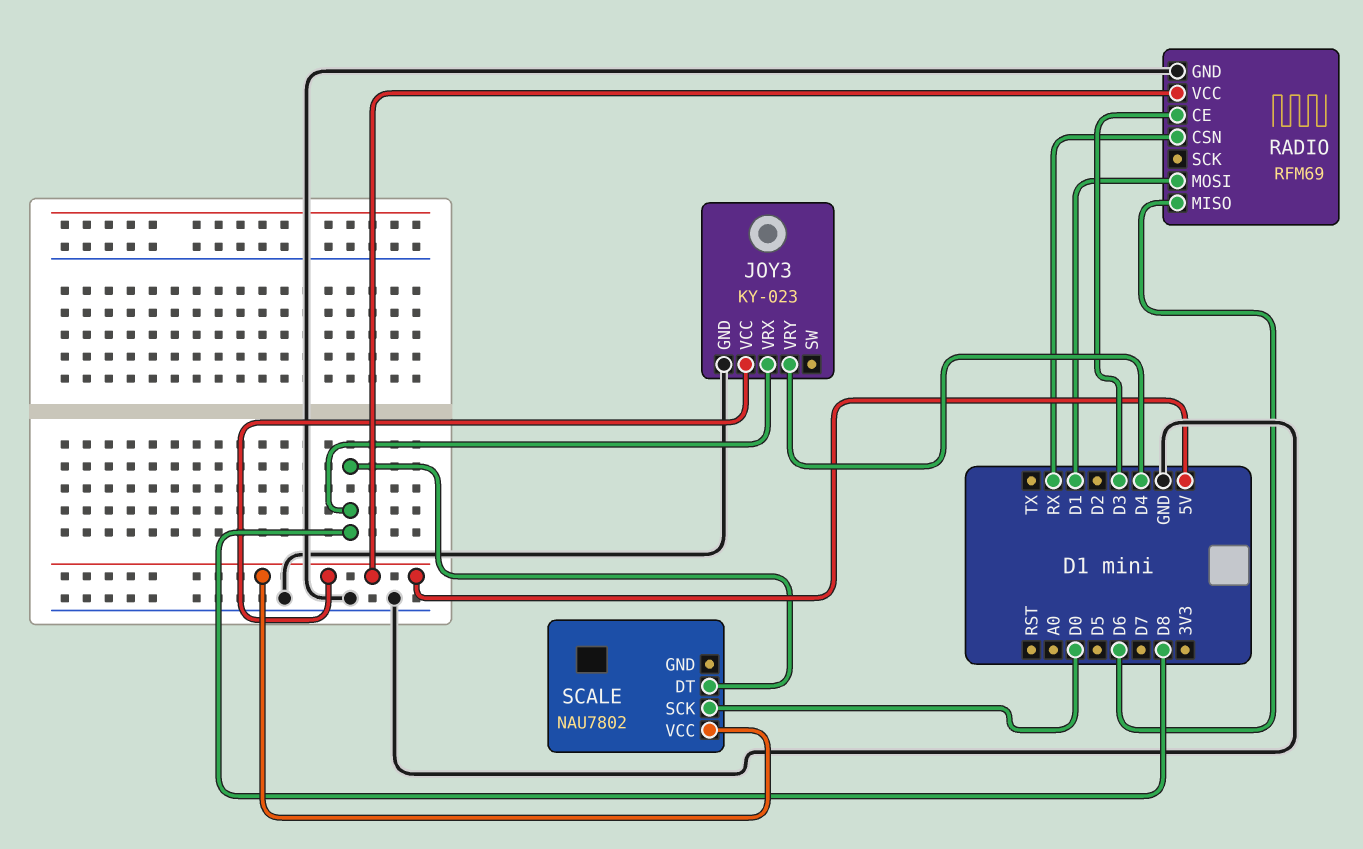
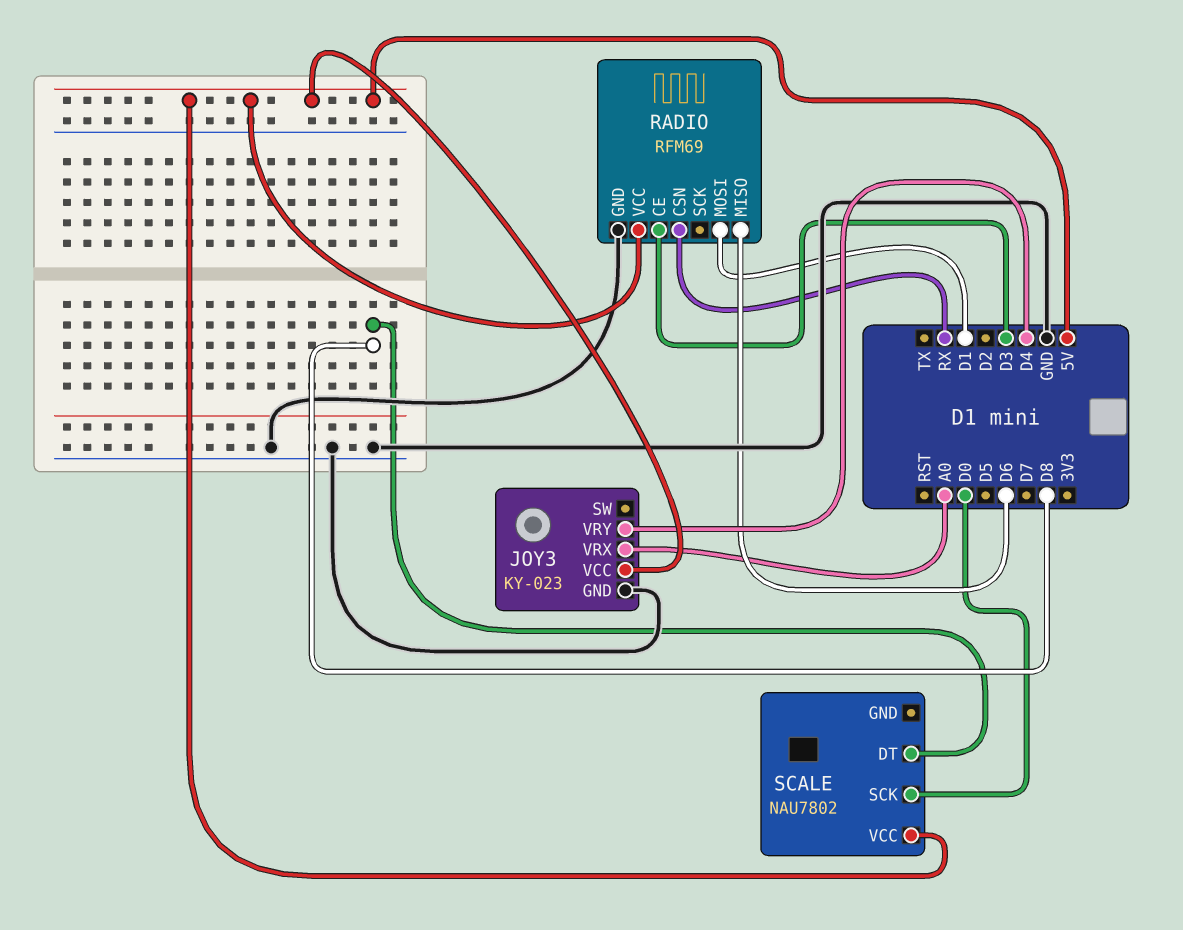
JOY3 pin VRX: D8 -> A0

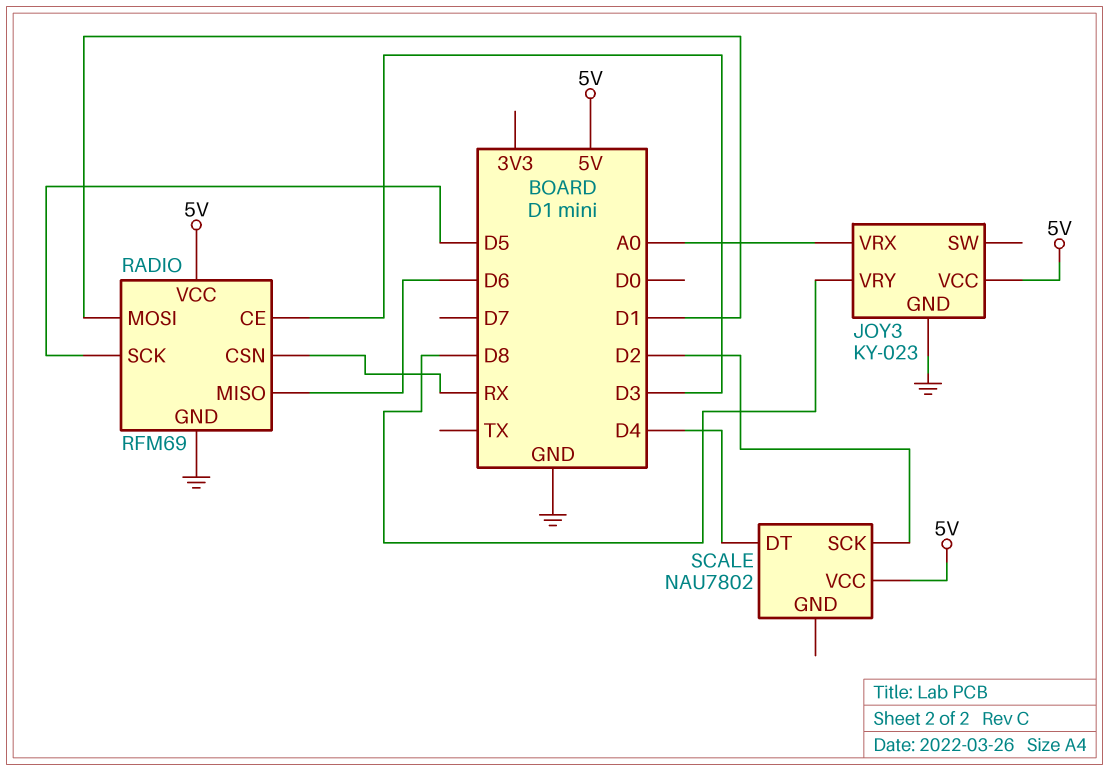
JOY3 pin VRY: D4 -> D8
RADIO pin SCK: none -> D5
SCALE pin DT: D8 -> D4
SCALE pin SCK: D0 -> D2

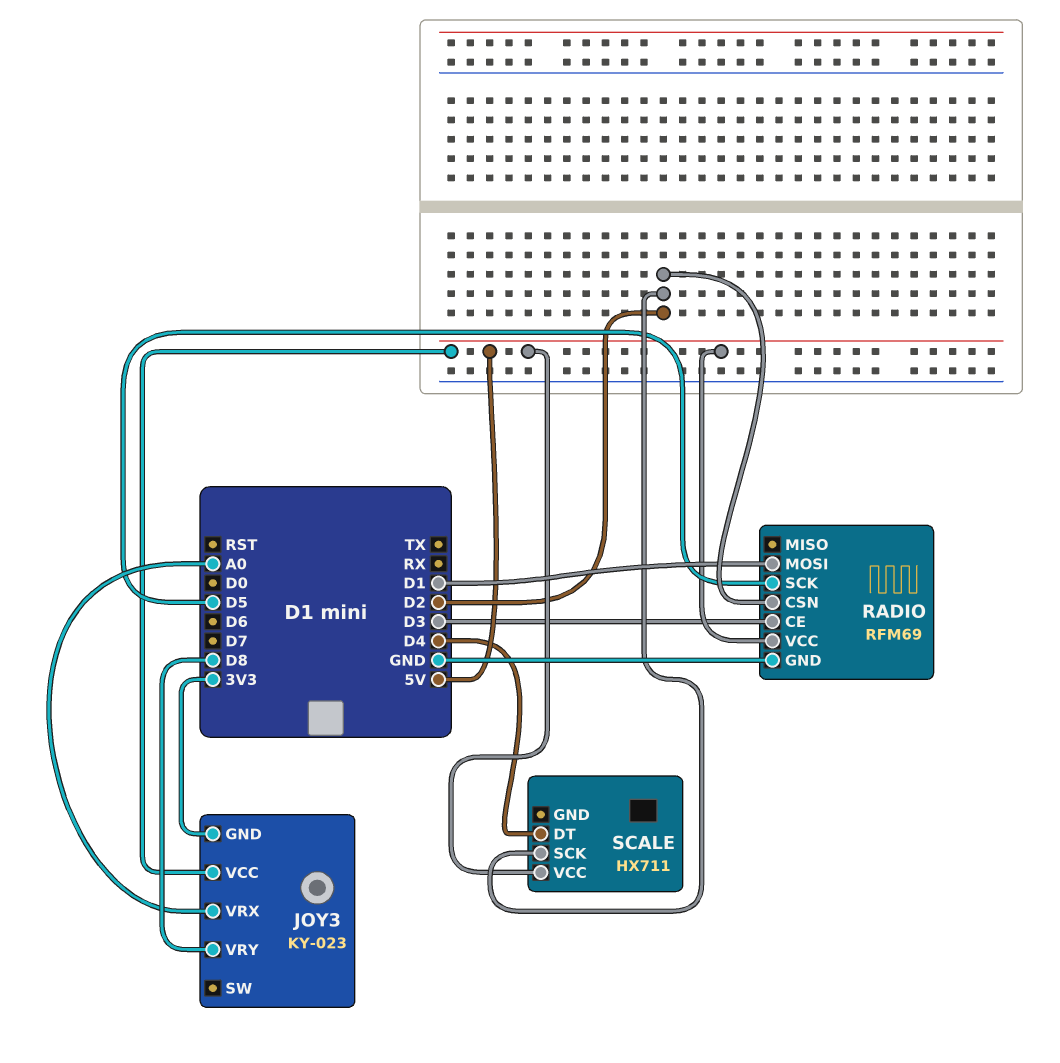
JOY3 pin GND: GND -> 3V3
RADIO pin CSN: RX -> D2
RADIO pin MISO: D6 -> none
SCALE: NAU7802 -> HX711

